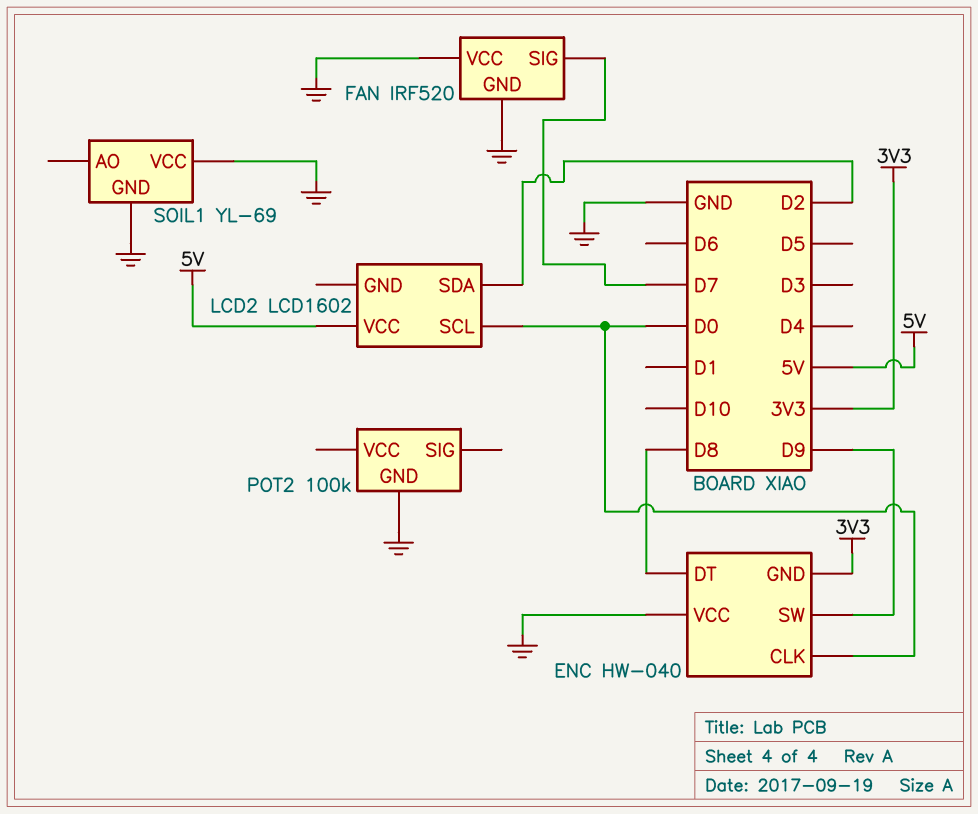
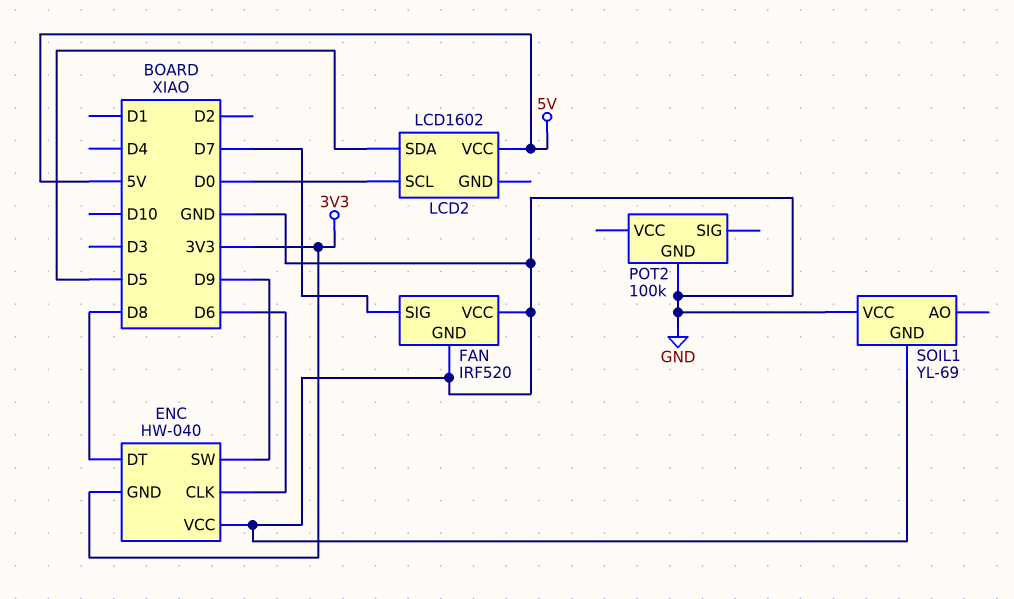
ENC pin CLK: D0 -> D6
LCD2 pin SDA: D2 -> D5

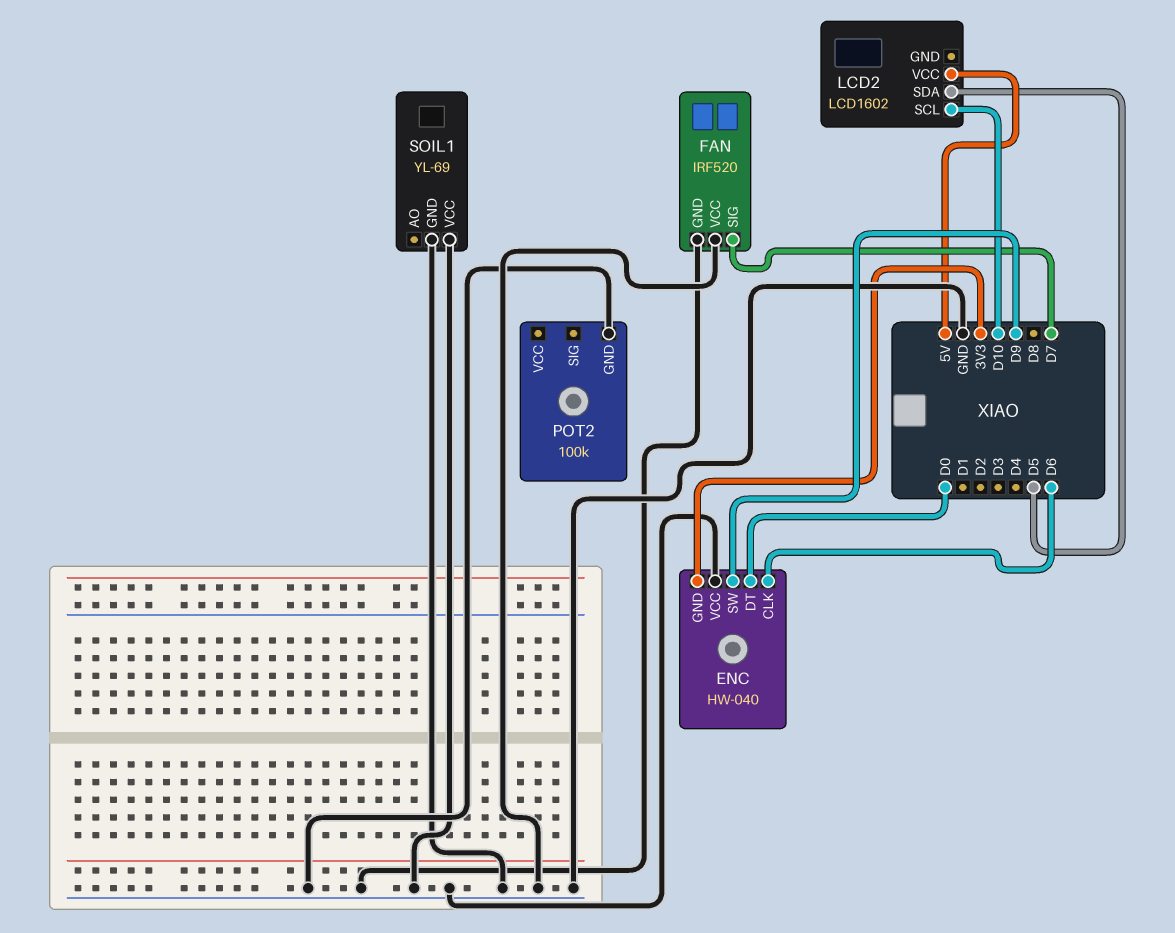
ENC pin DT: D8 -> D0
LCD2 pin SCL: D0 -> D10

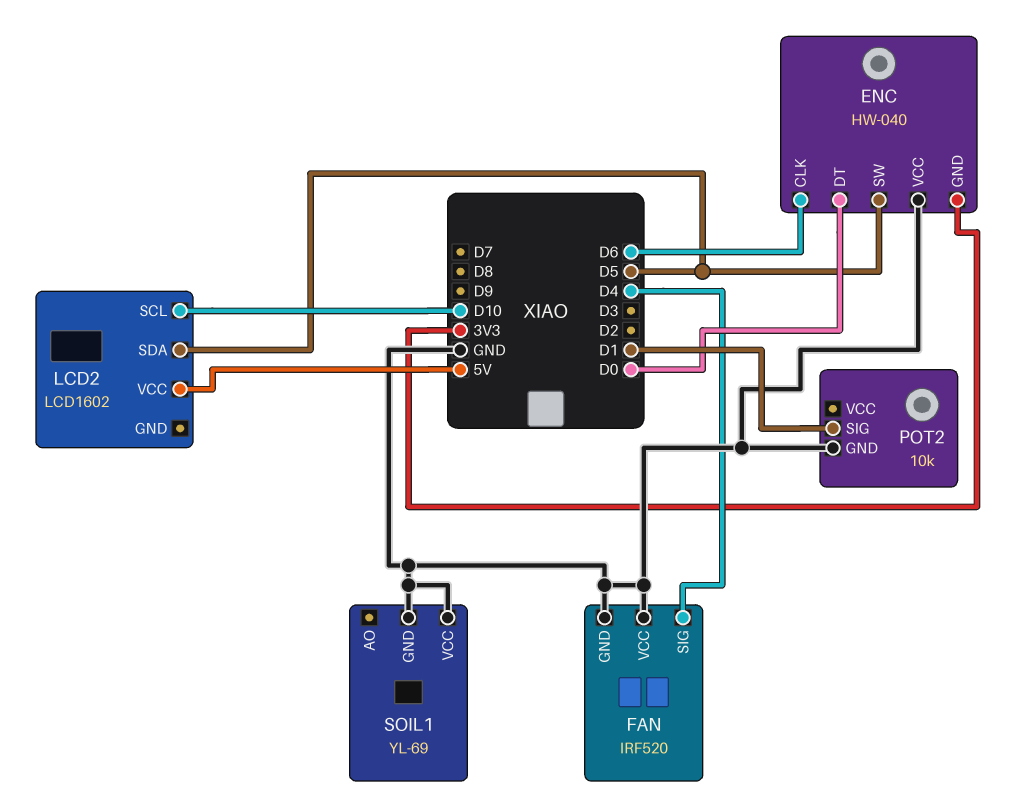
ENC pin SW: D9 -> D5
FAN pin SIG: D7 -> D4
POT2: 100k -> 10k
POT2 pin SIG: none -> D1

